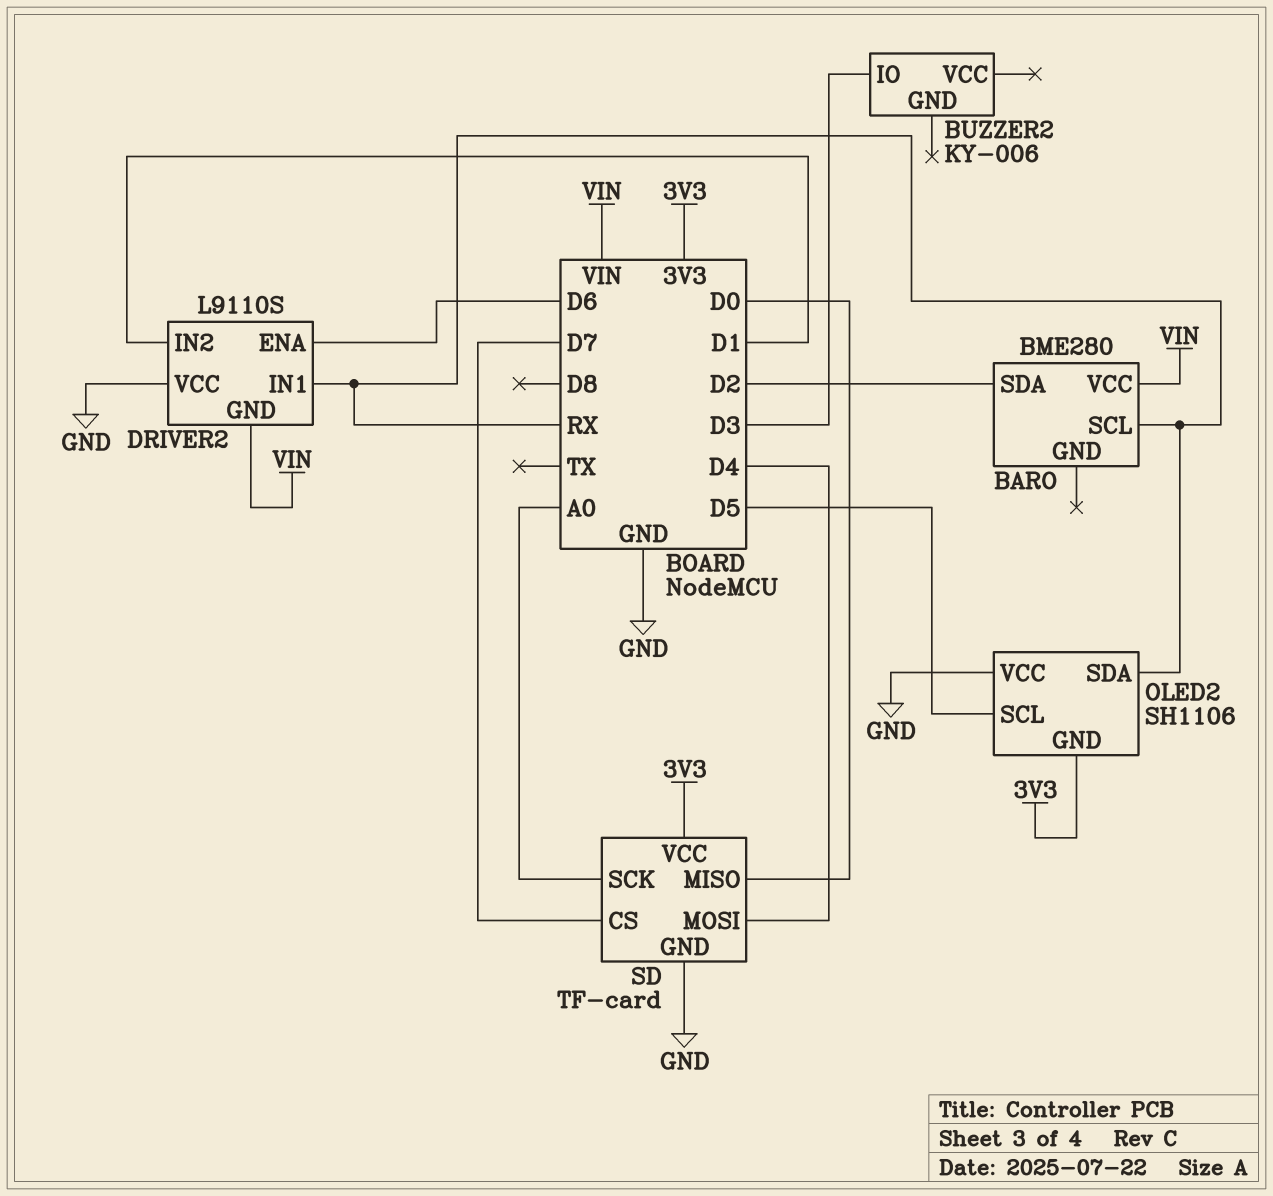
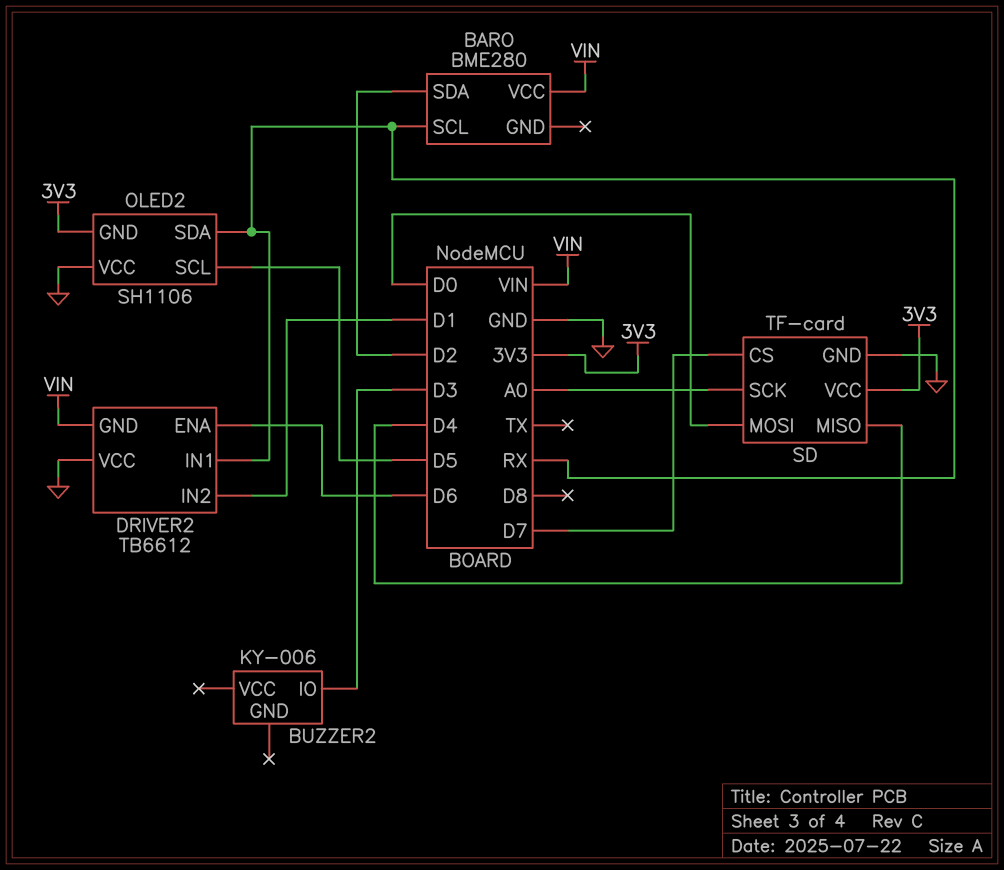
DRIVER2: L9110S -> TB6612
SD pin MISO: D0 -> D4
SD pin MOSI: D4 -> D0

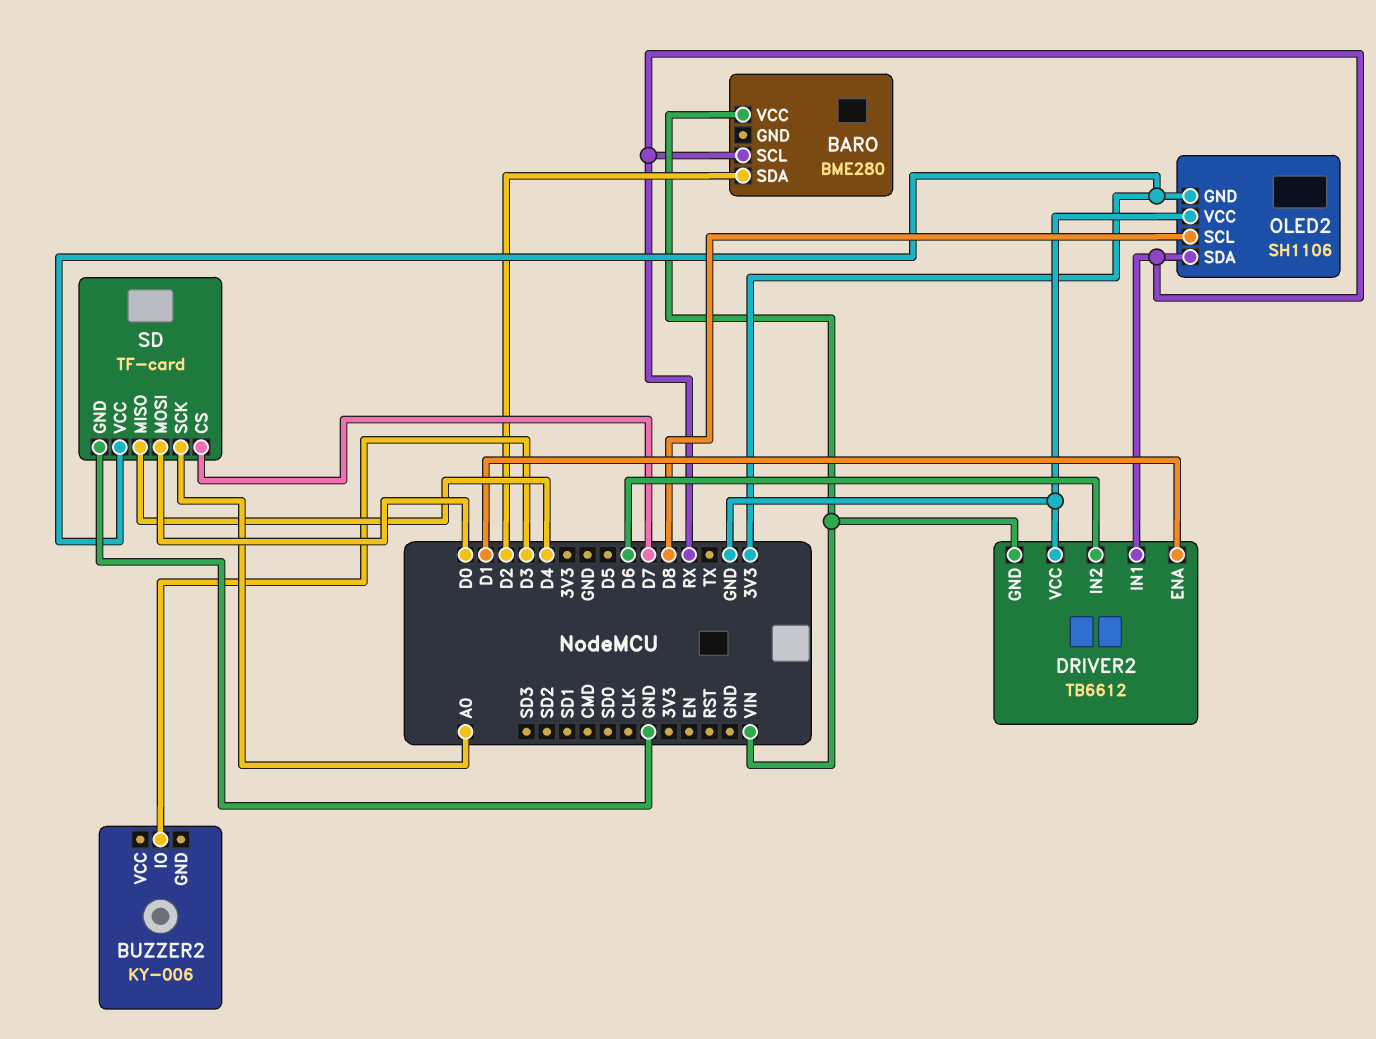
DRIVER2 pin ENA: D6 -> D1
DRIVER2 pin IN2: D1 -> D6
OLED2 pin SCL: D5 -> D8

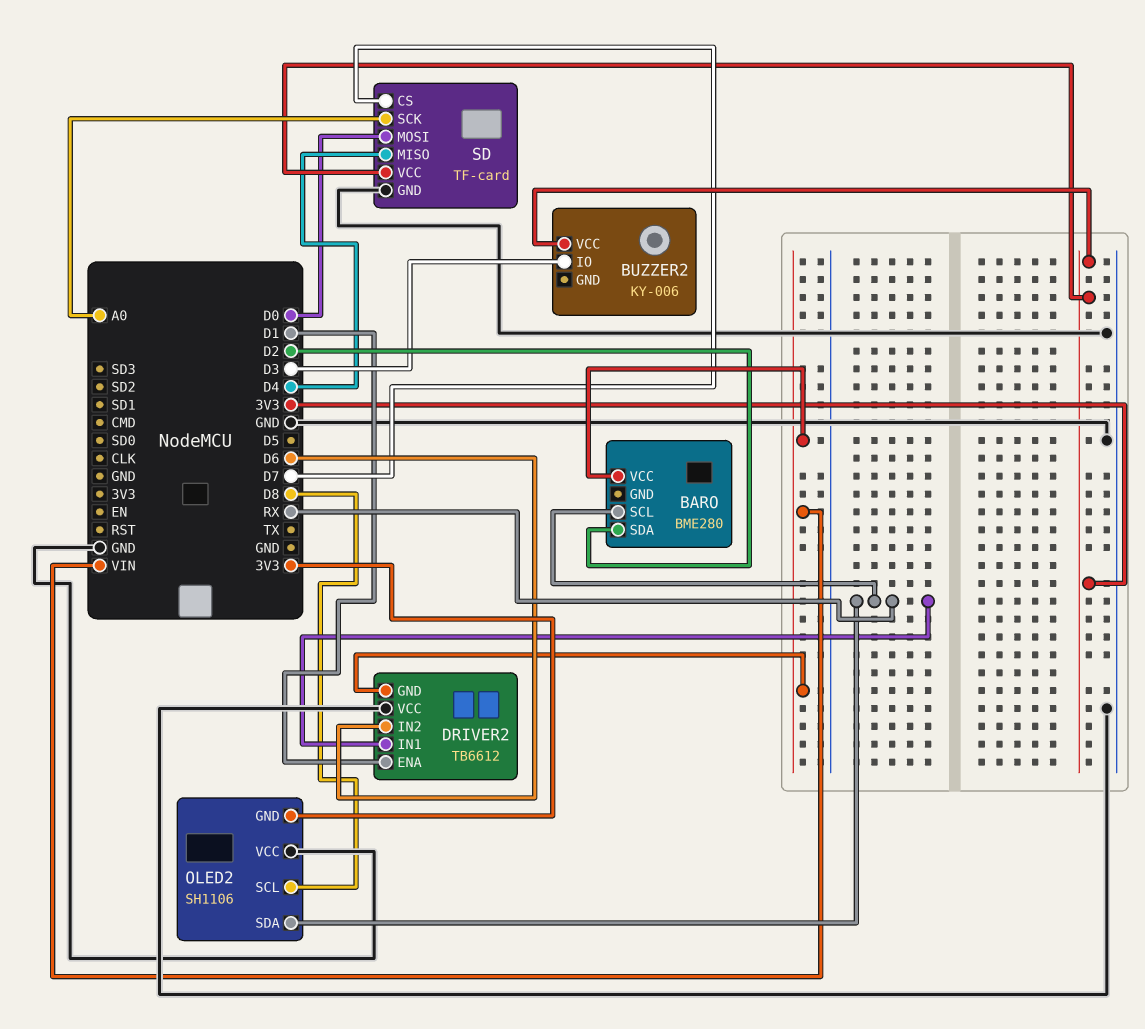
BUZZER2 pin VCC: none -> 3V3

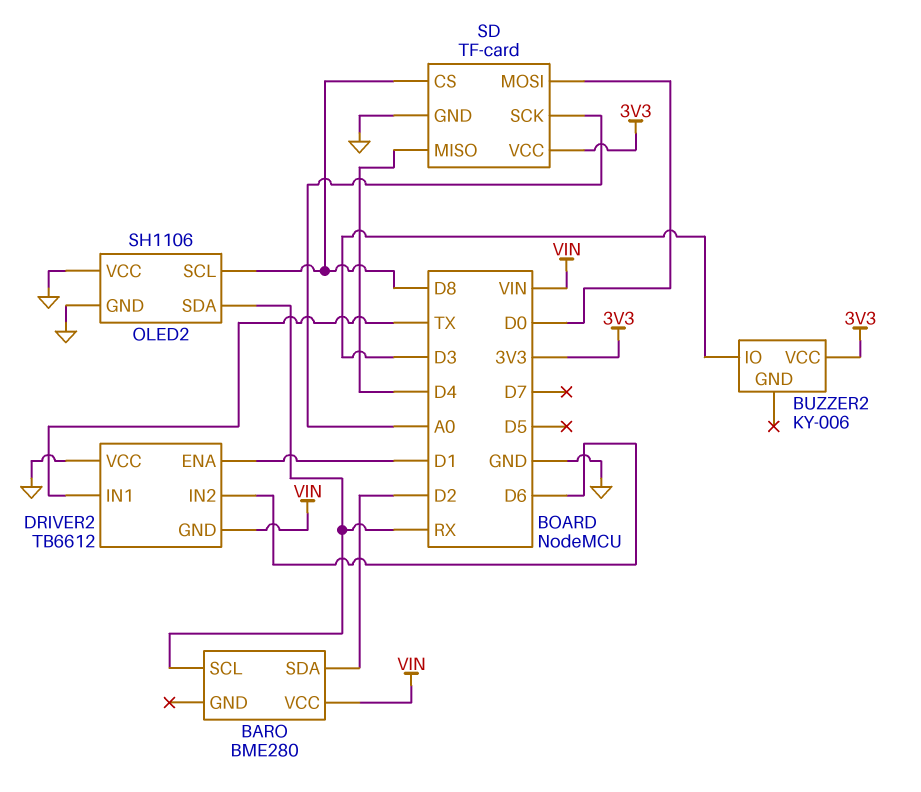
DRIVER2 pin IN1: RX -> TX
OLED2 pin GND: 3V3 -> GND
SD pin CS: D7 -> D8

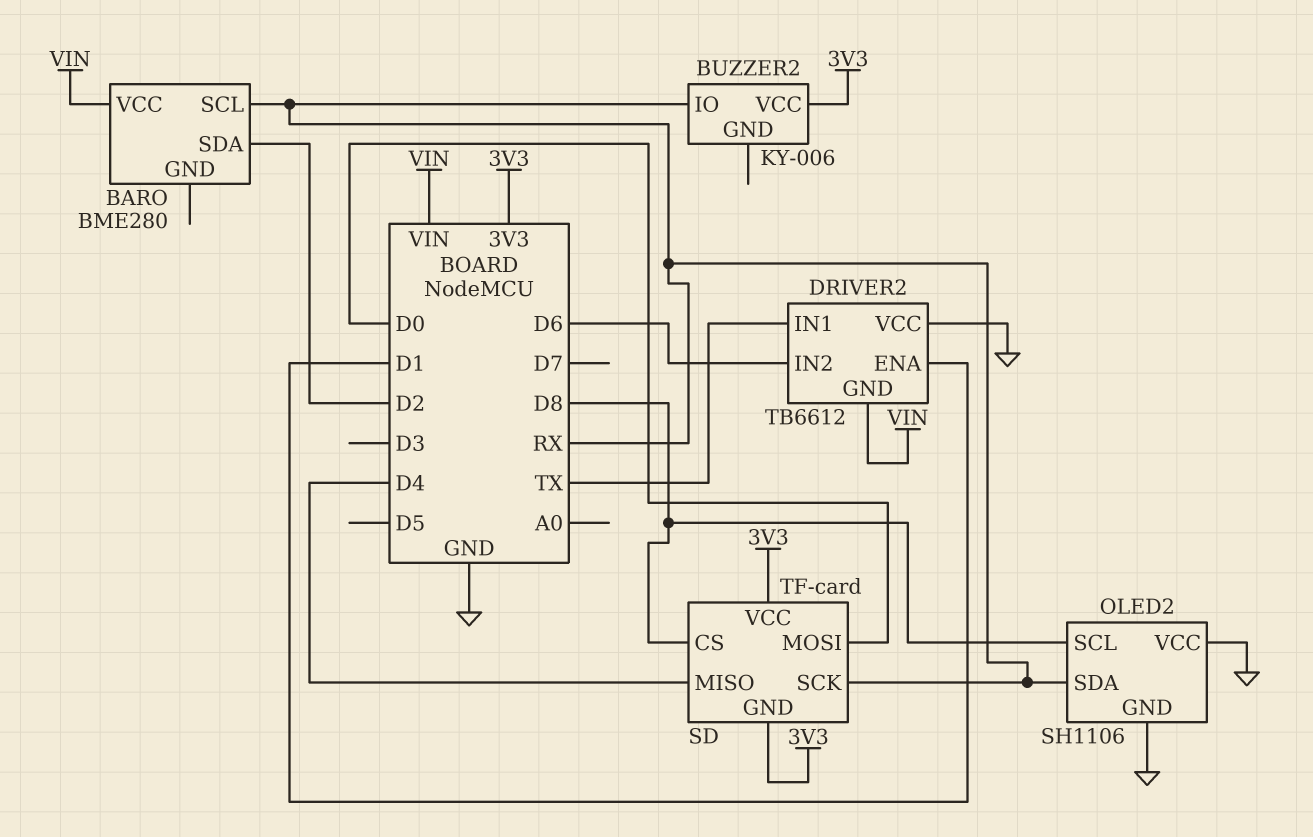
BUZZER2 pin IO: D3 -> RX
SD pin GND: GND -> 3V3
SD pin SCK: A0 -> RX

